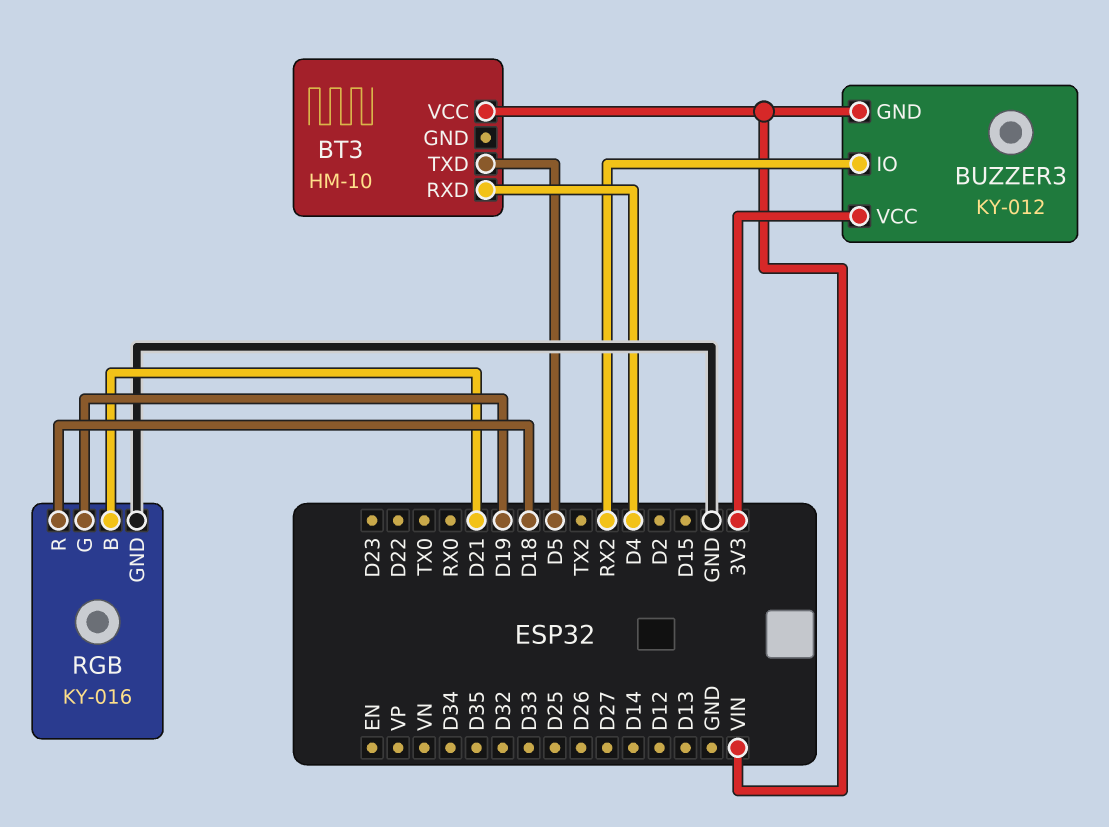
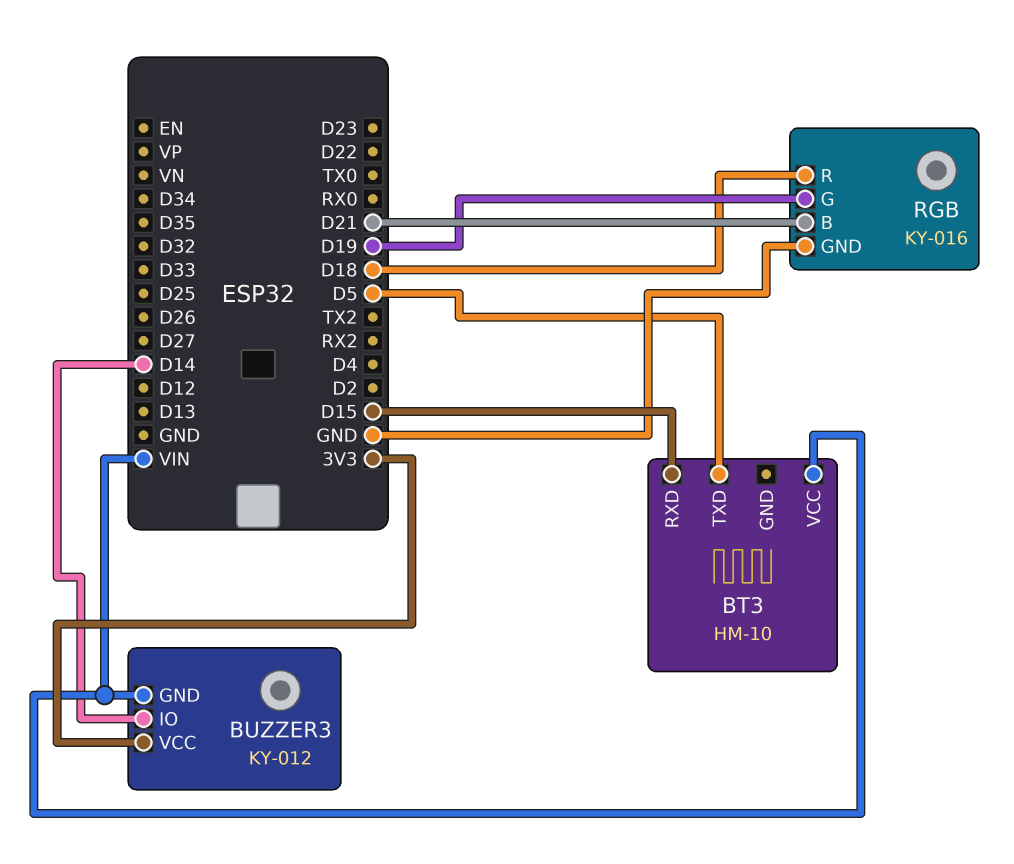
BT3 pin RXD: D4 -> D15
BUZZER3 pin IO: RX2 -> D14

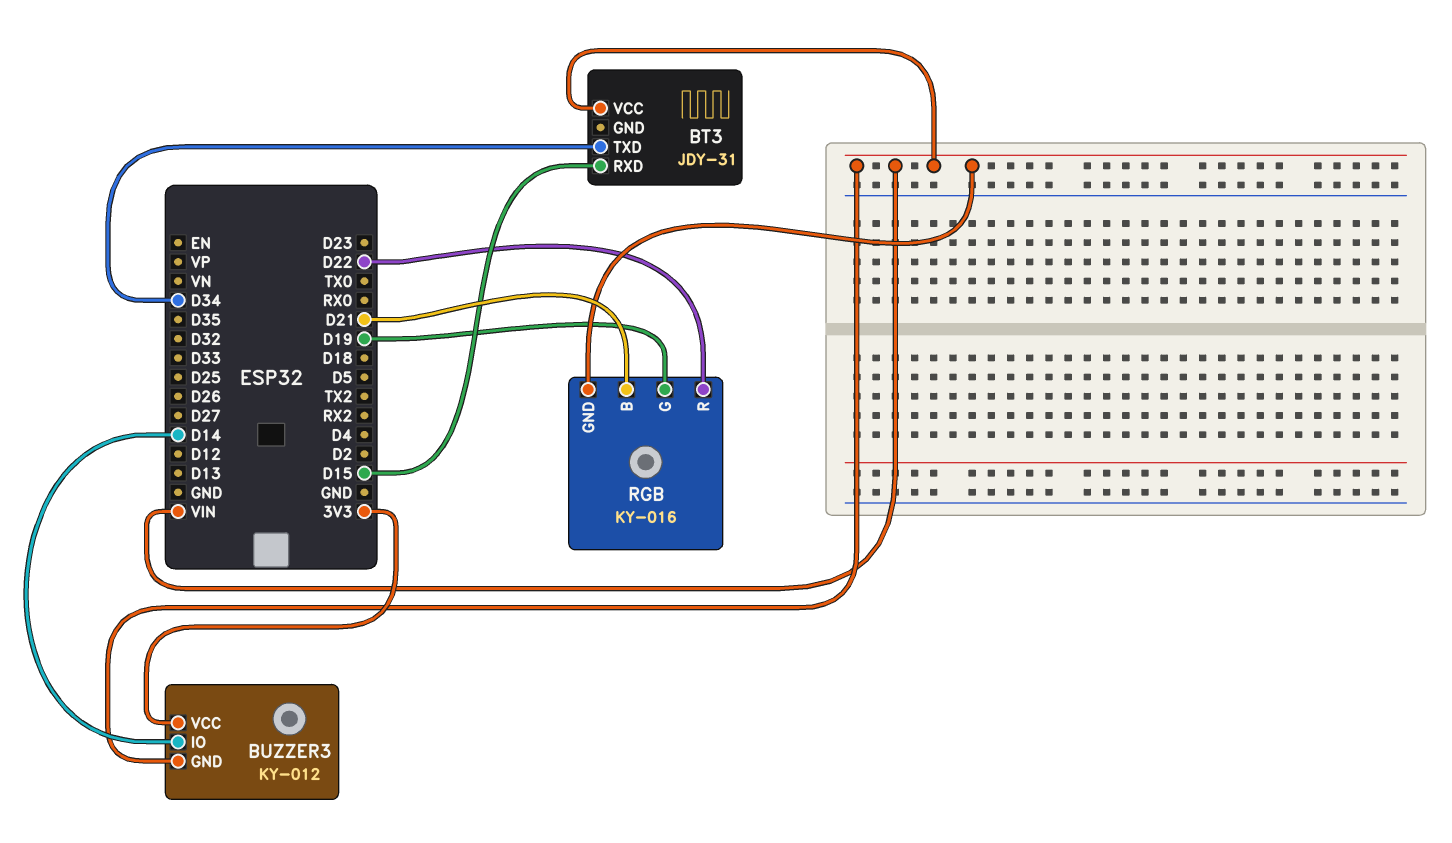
BT3: HM-10 -> JDY-31
BT3 pin TXD: D5 -> D34
RGB pin GND: GND -> VIN
RGB pin R: D18 -> D22

